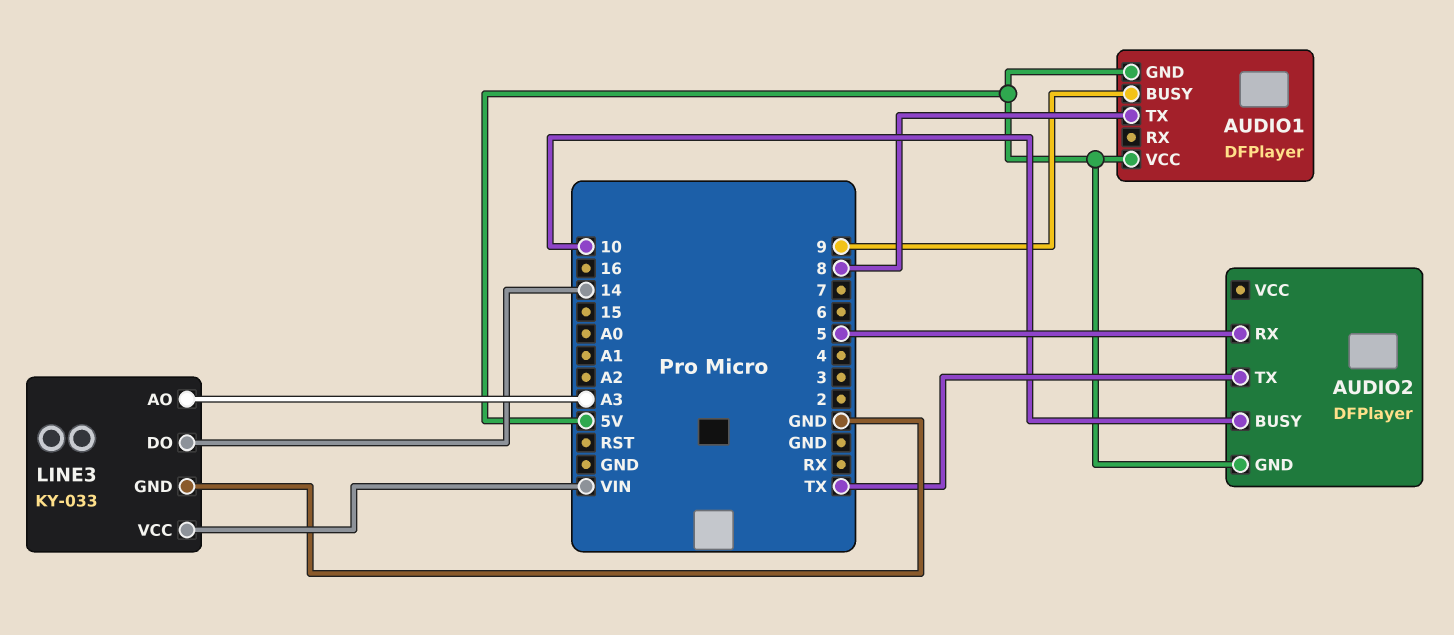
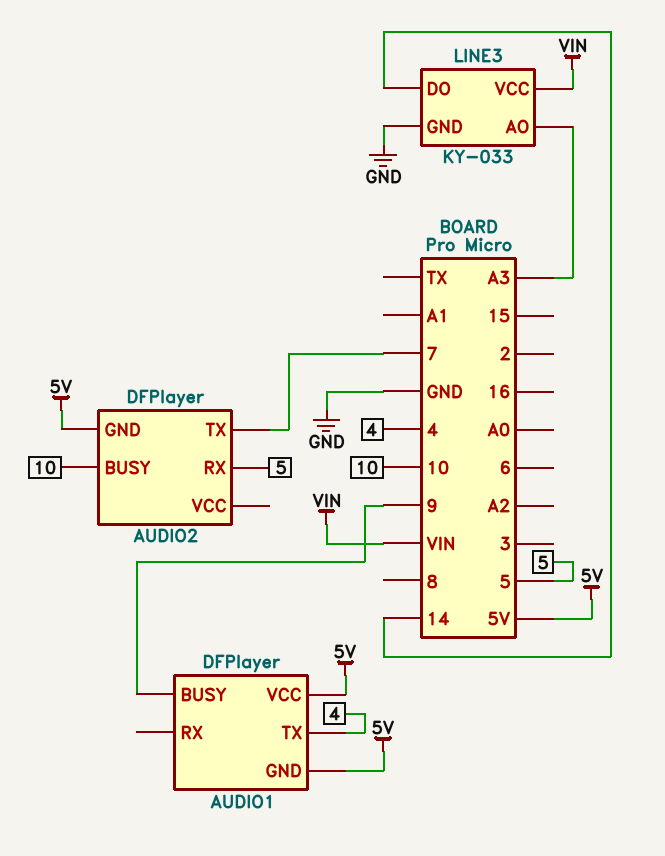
AUDIO1 pin TX: 8 -> 4
AUDIO2 pin TX: TX -> 7

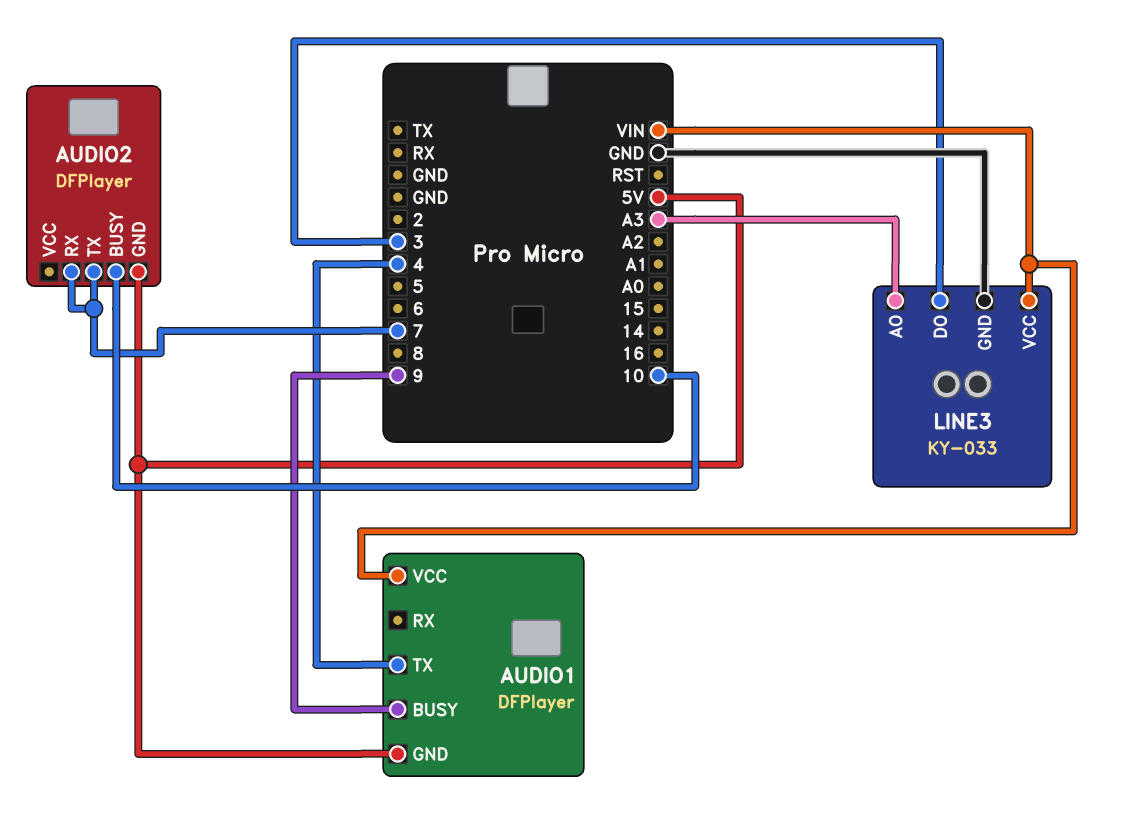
AUDIO1 pin VCC: 5V -> VIN
AUDIO2 pin RX: 5 -> 7
LINE3 pin DO: 14 -> 3

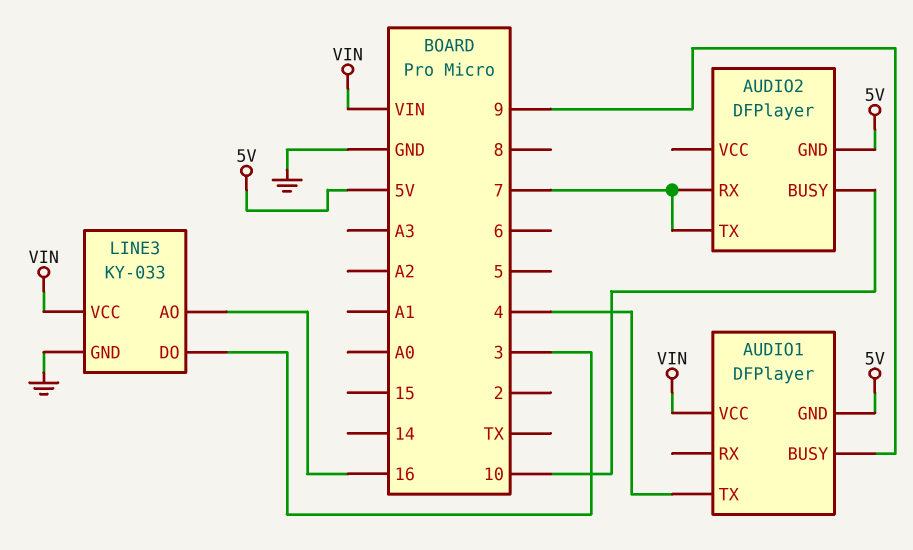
LINE3 pin AO: A3 -> 16

